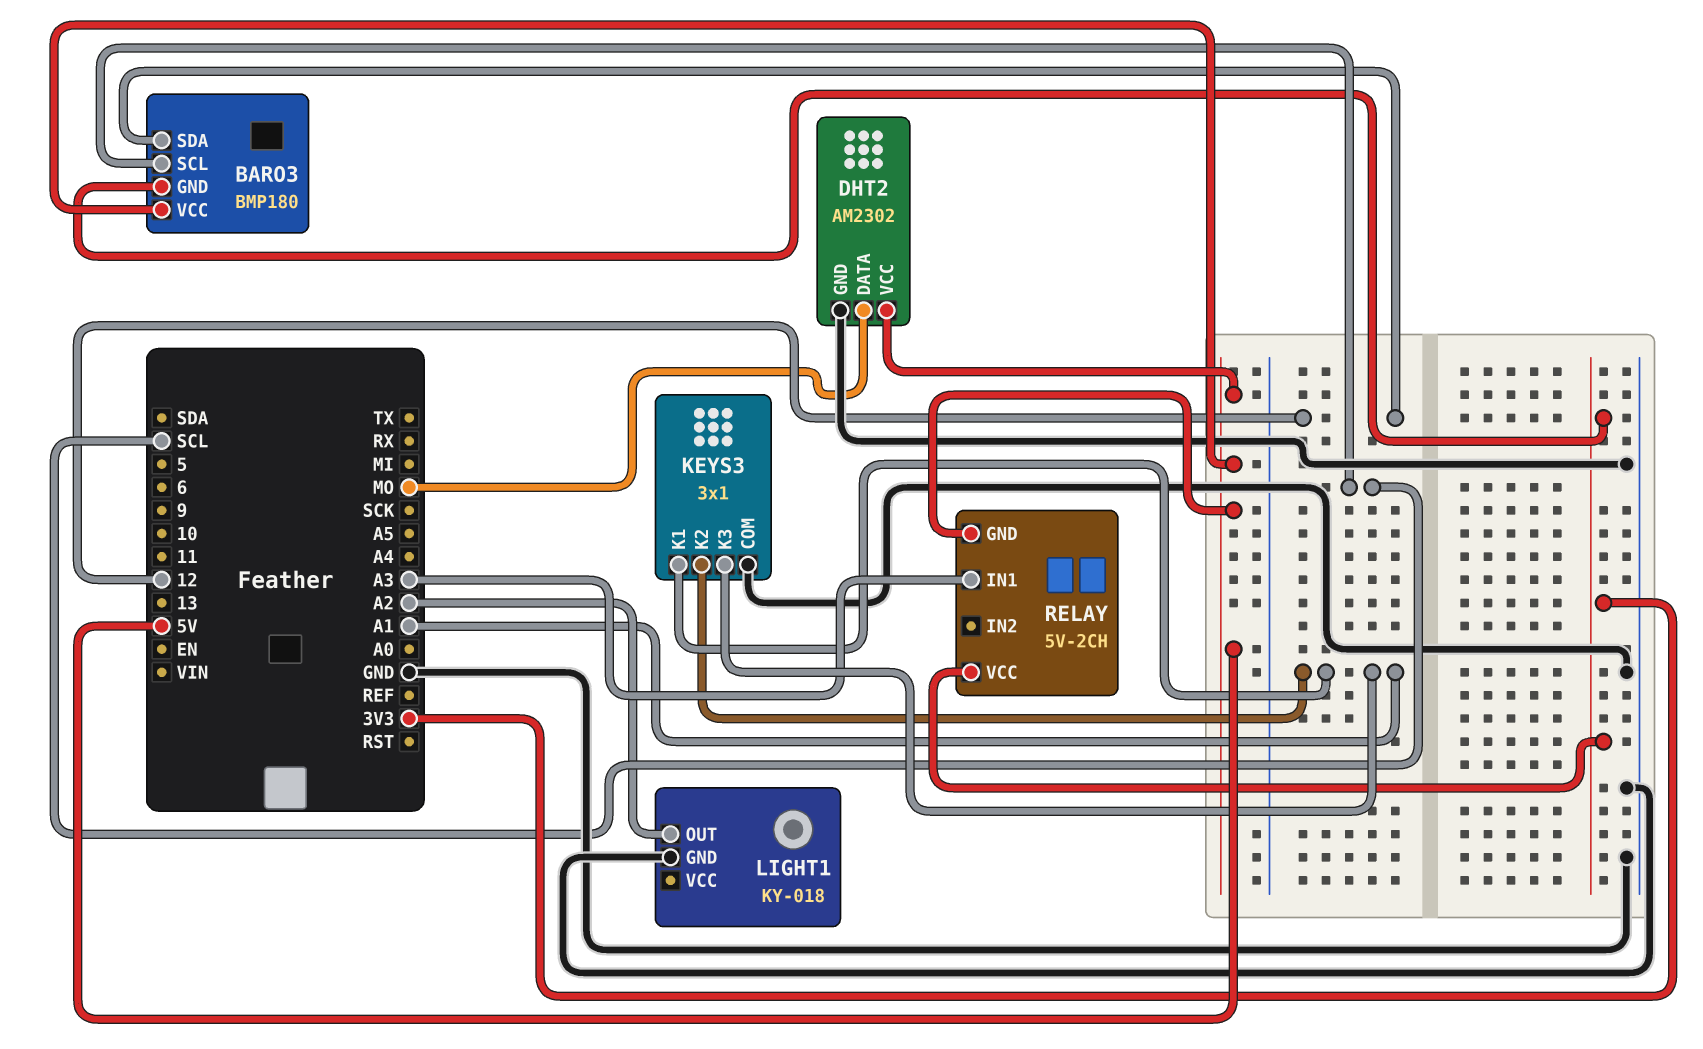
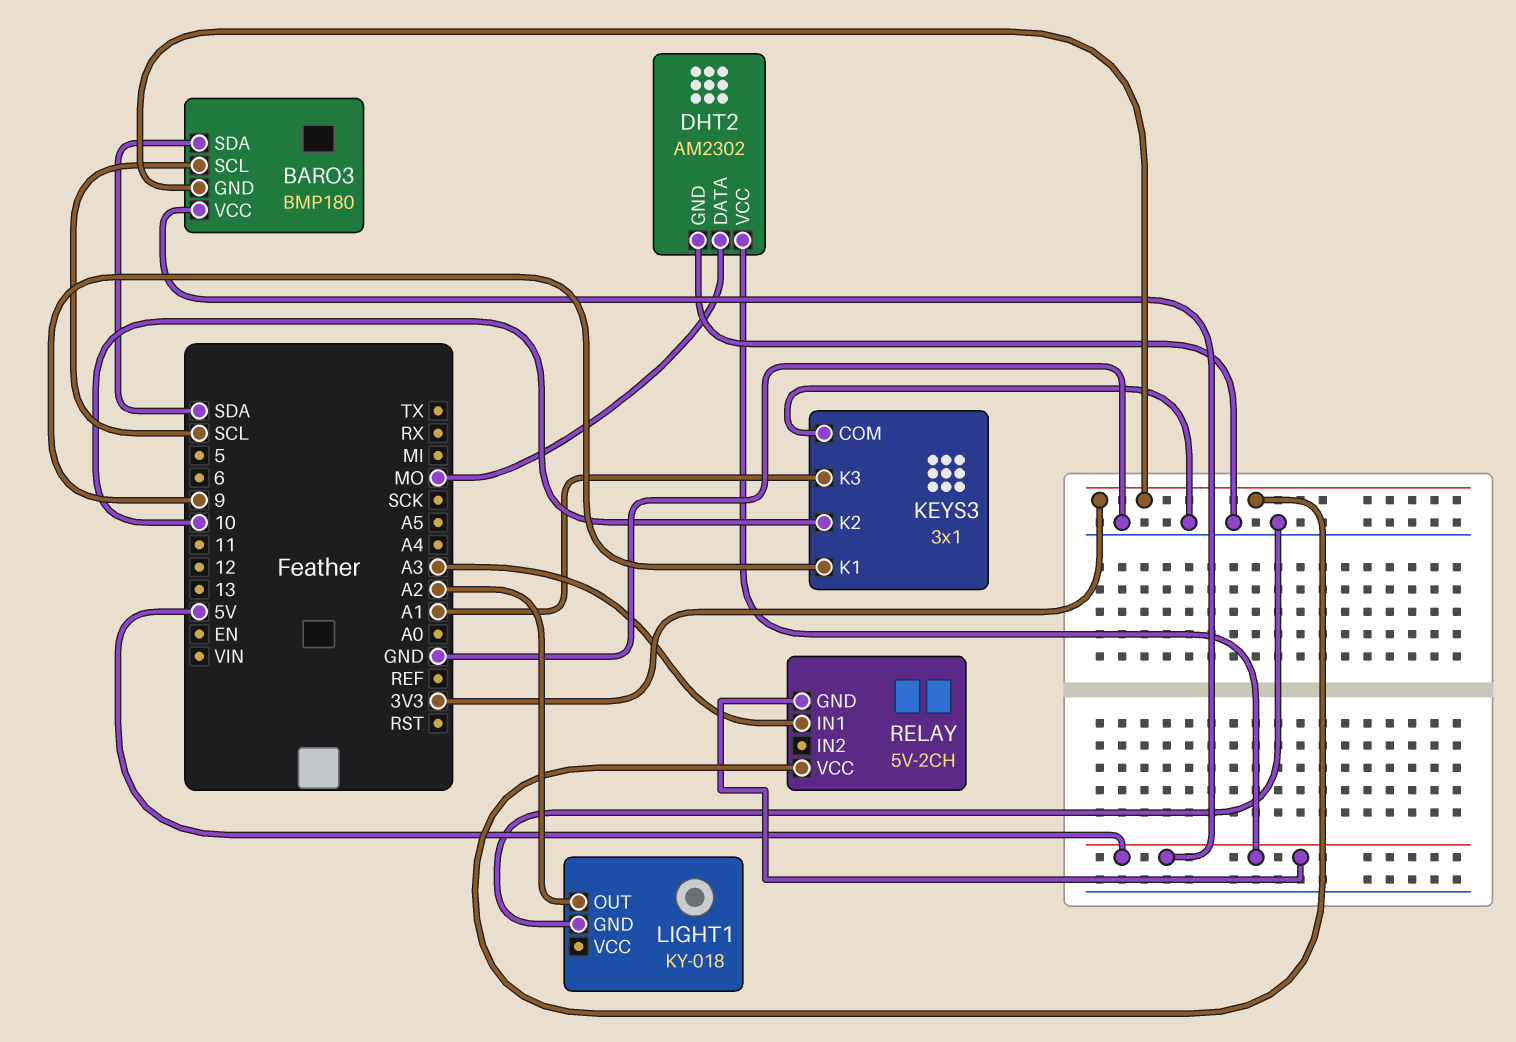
BARO3 pin SDA: 12 -> SDA
KEYS3 pin K1: A1 -> 9
KEYS3 pin K2: A1 -> 10

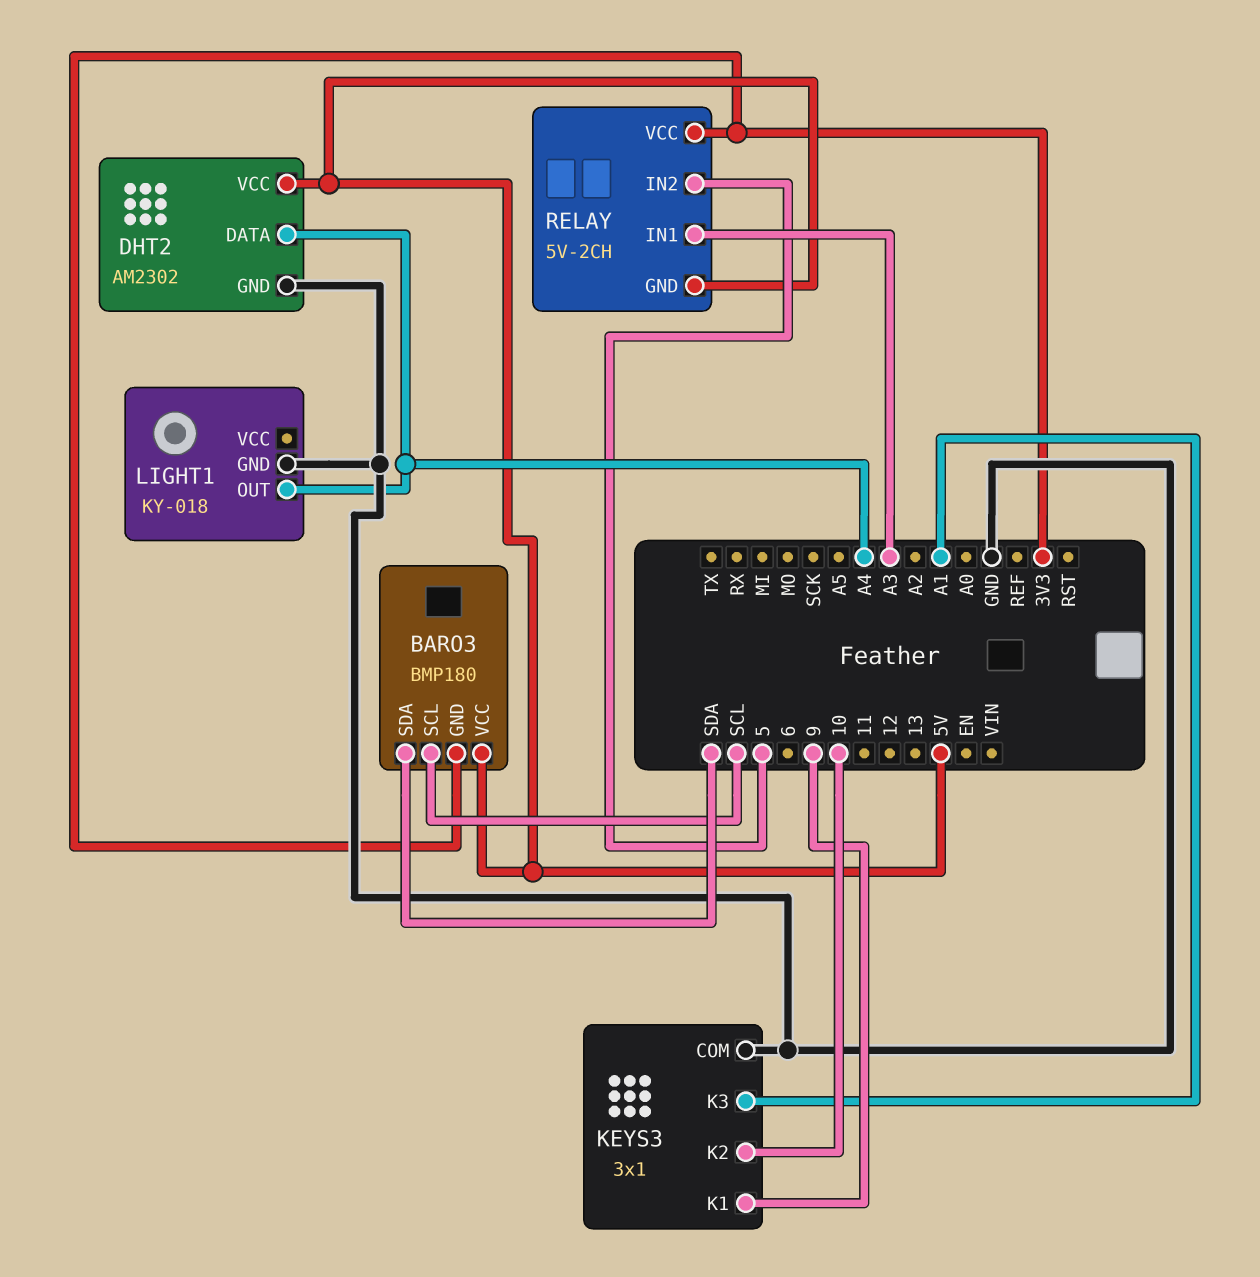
DHT2 pin DATA: MO -> A4
LIGHT1 pin OUT: A2 -> A4
RELAY pin IN2: none -> 5

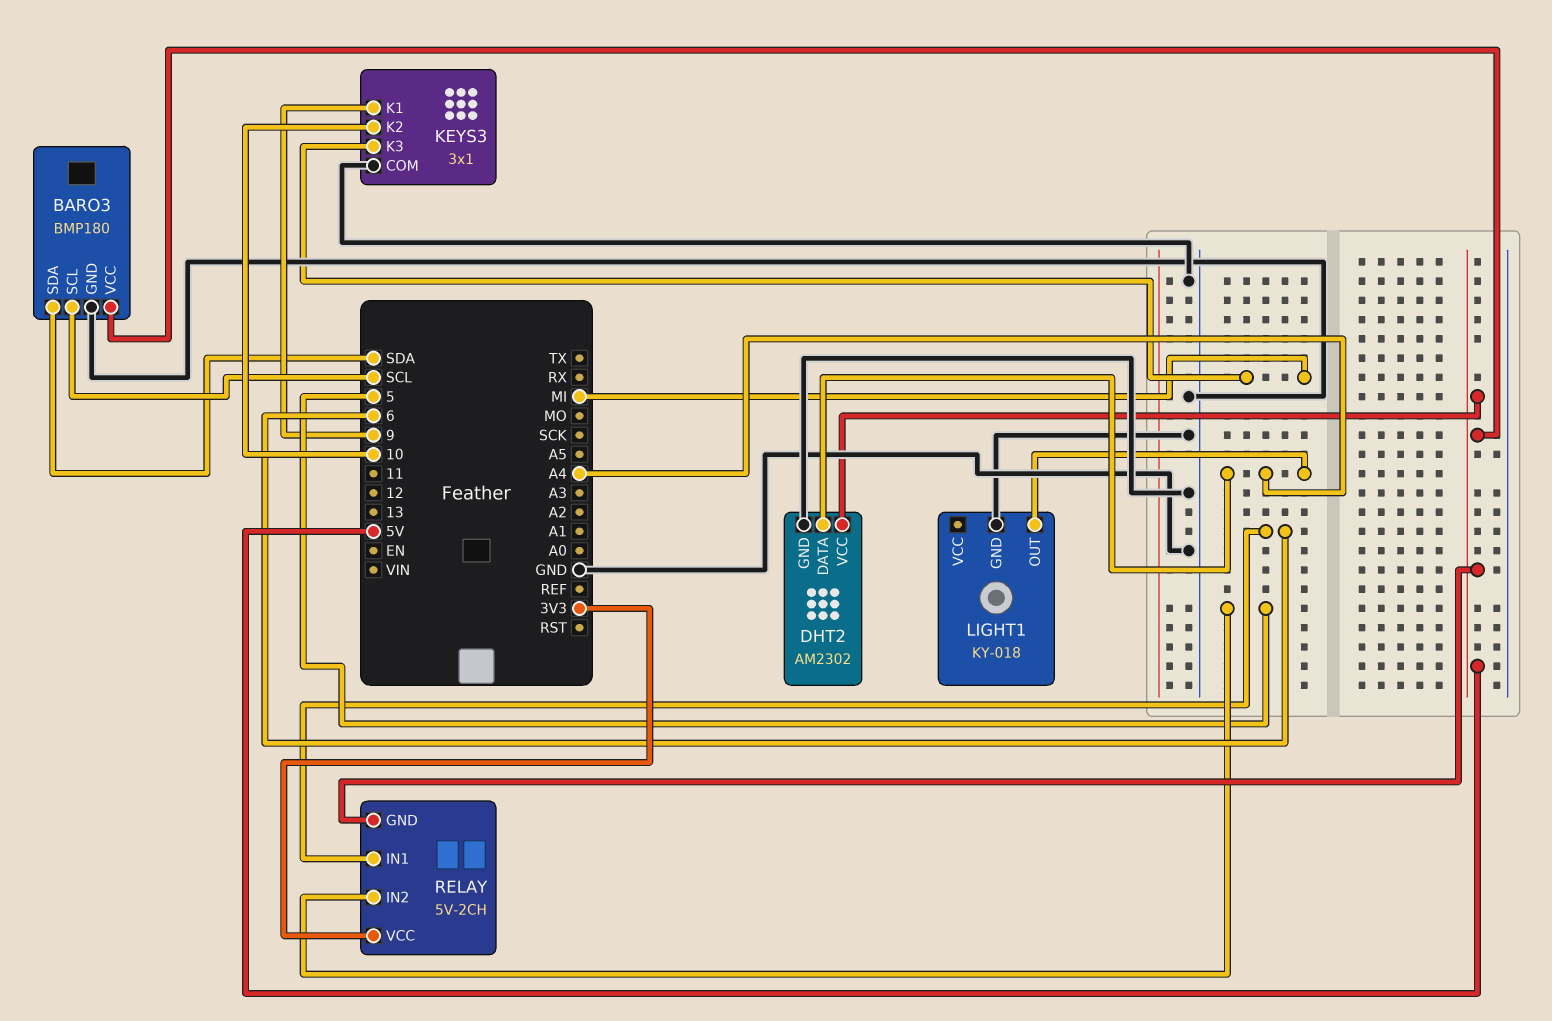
BARO3 pin GND: 3V3 -> GND
KEYS3 pin K3: A1 -> MI
RELAY pin IN1: A3 -> 6

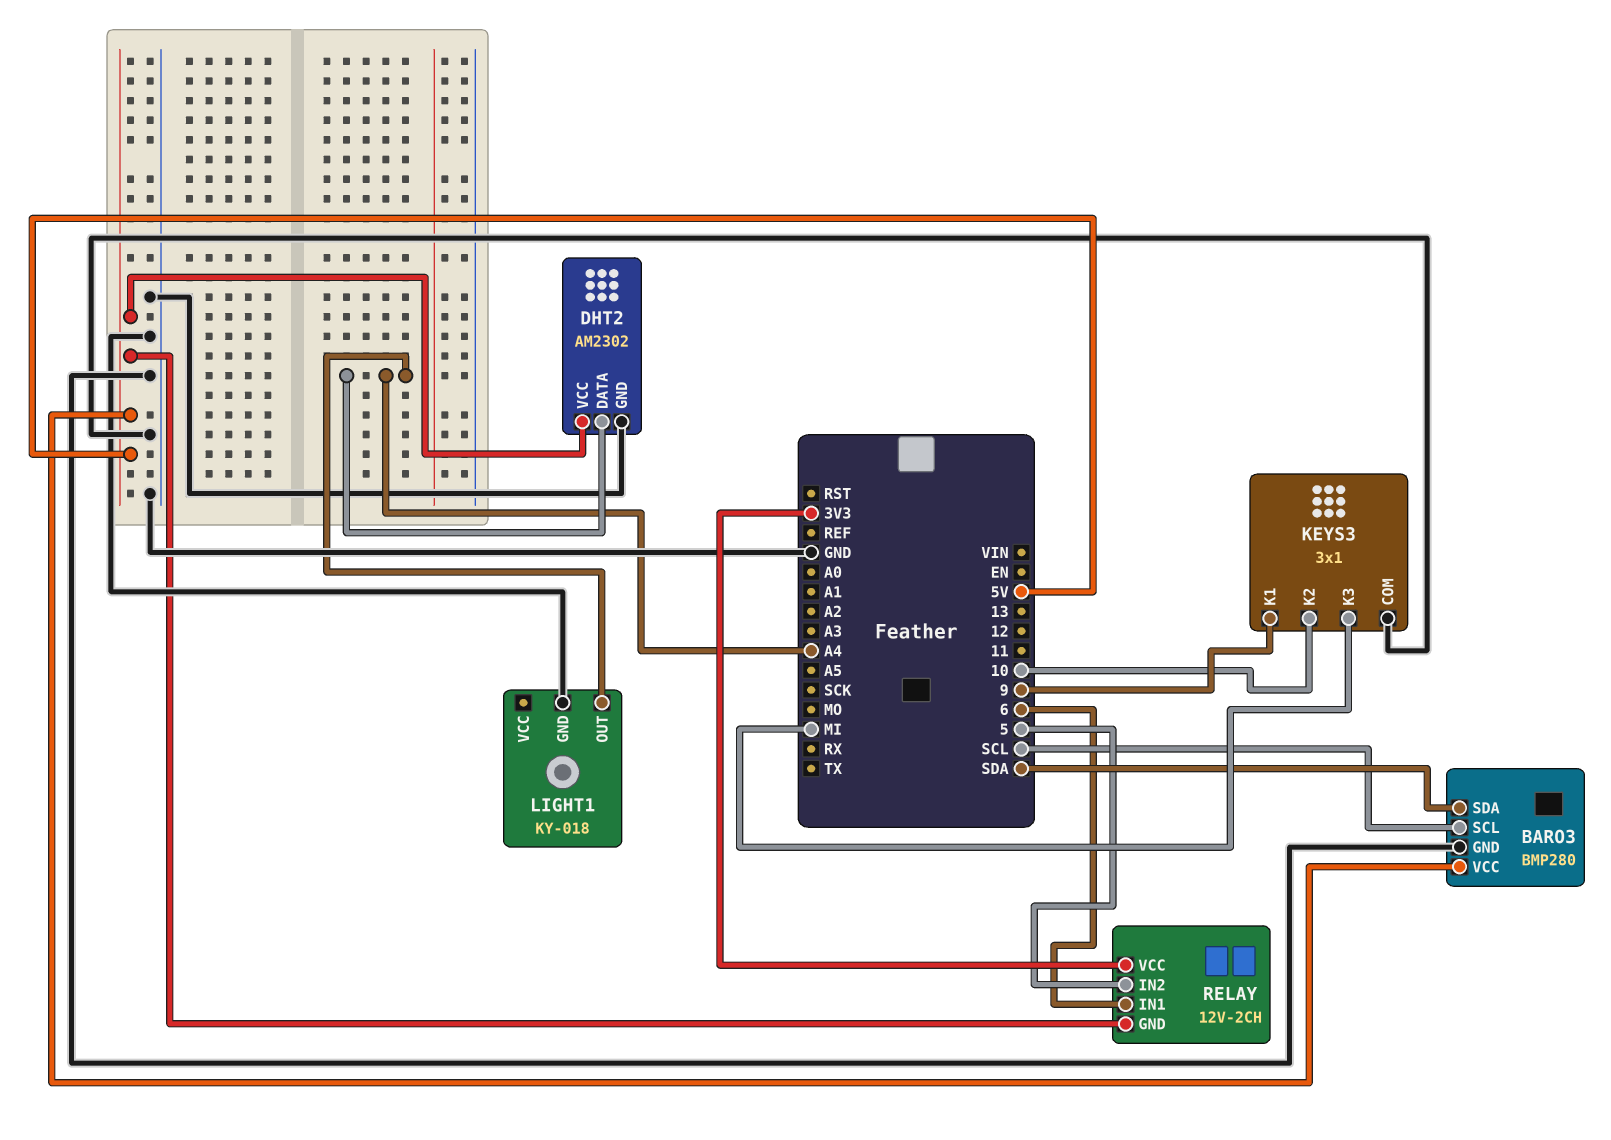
BARO3: BMP180 -> BMP280
RELAY: 5V-2CH -> 12V-2CH

